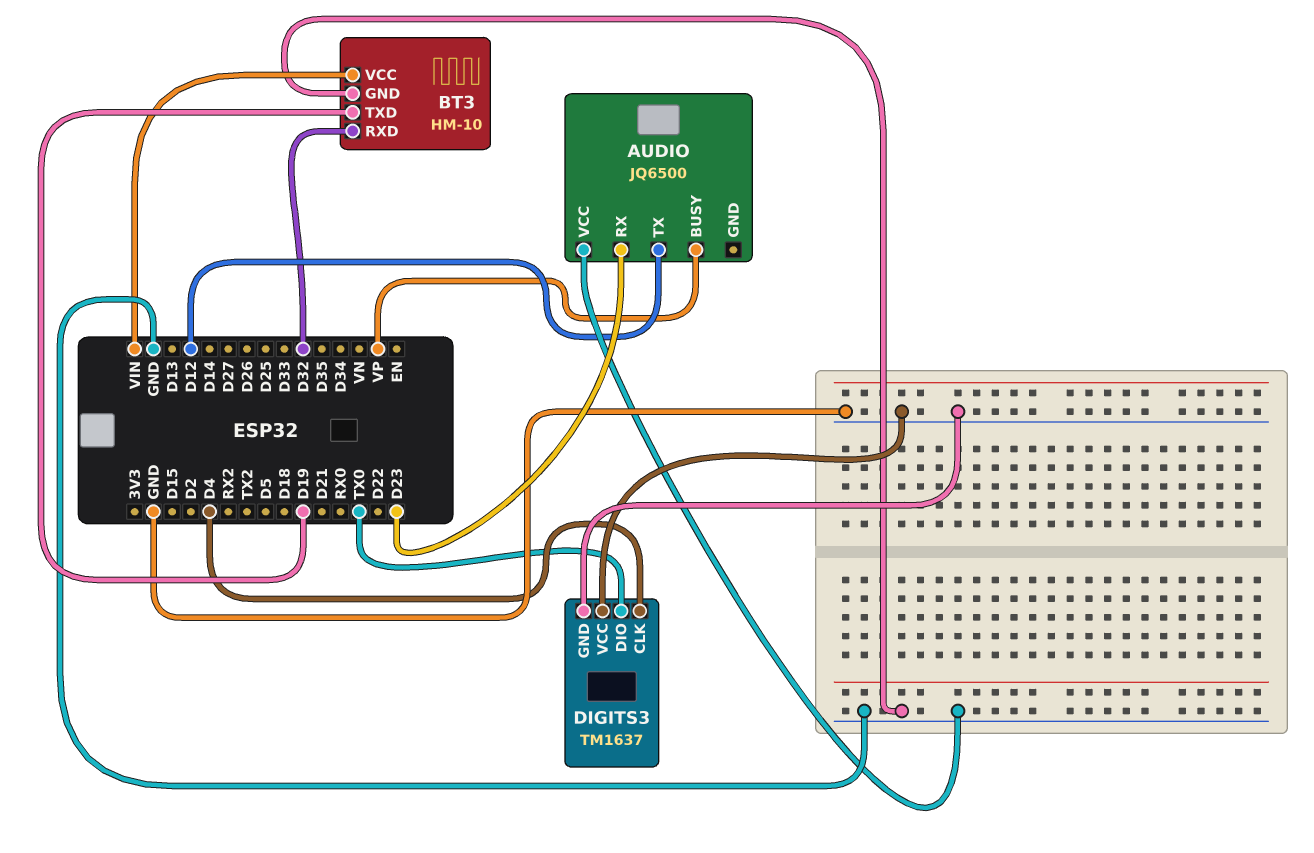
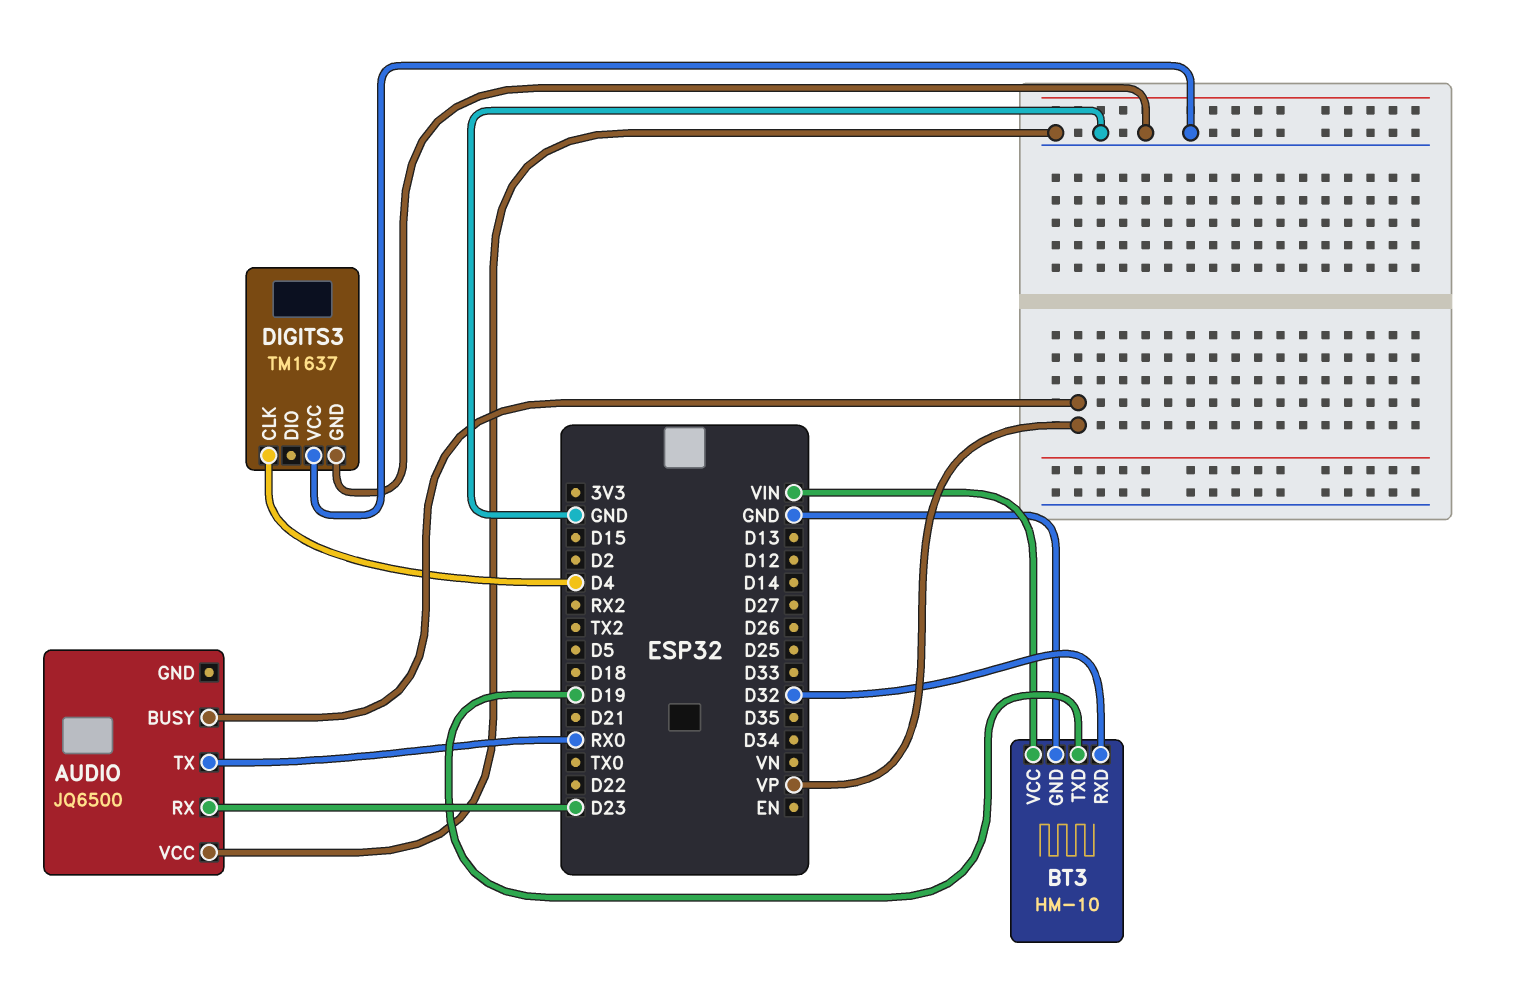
AUDIO pin TX: D12 -> RX0
DIGITS3 pin DIO: TX0 -> none

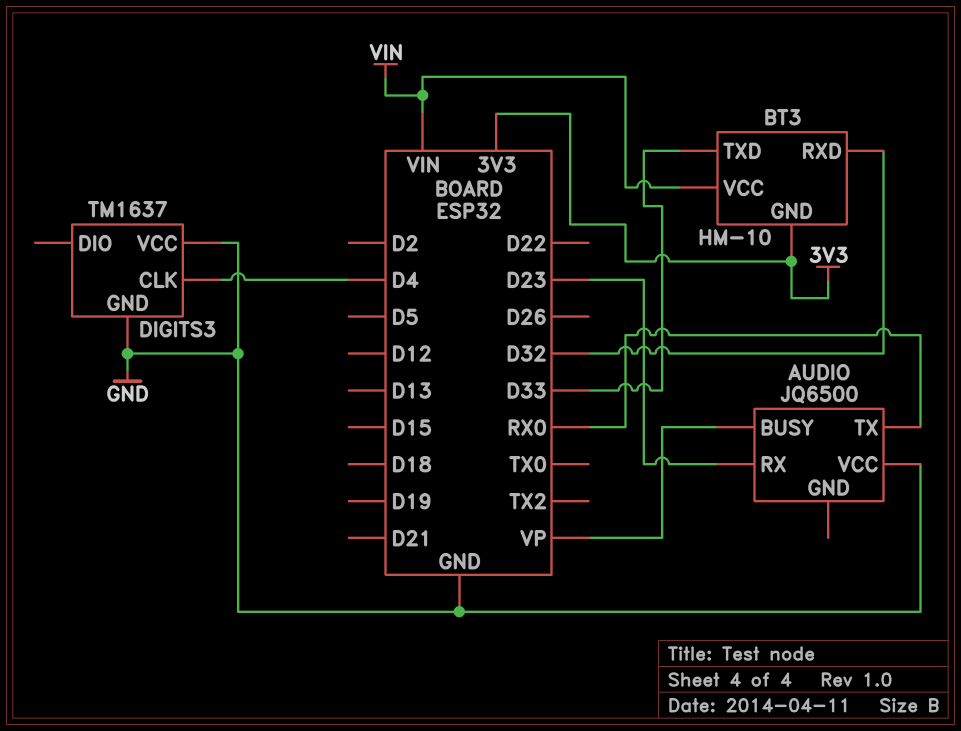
BT3 pin GND: GND -> 3V3
BT3 pin TXD: D19 -> D33

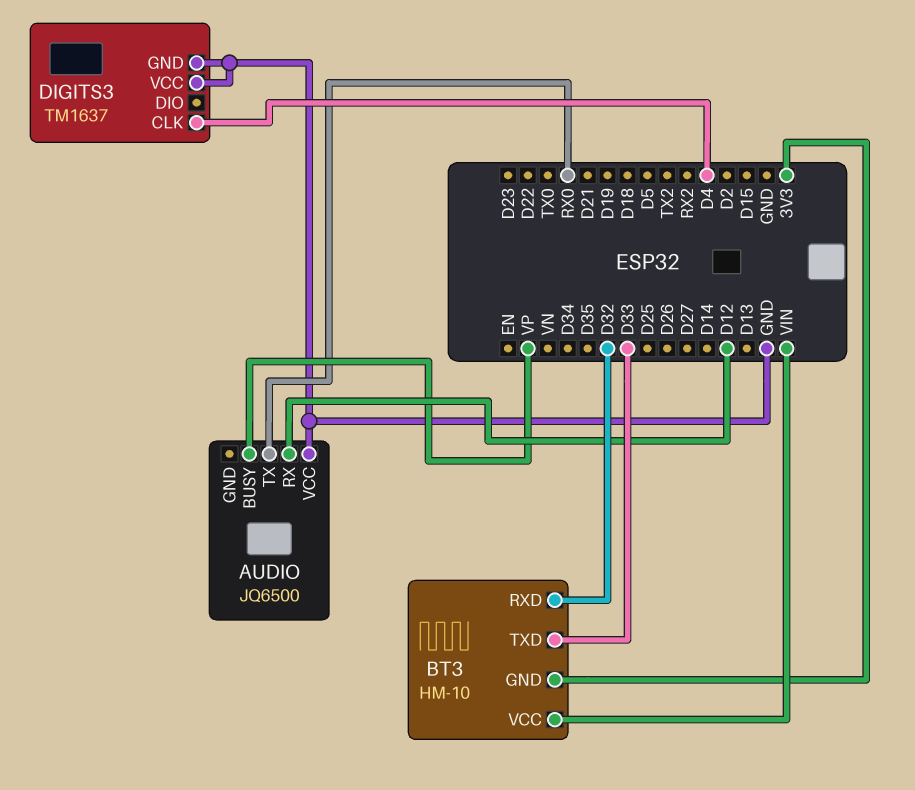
AUDIO pin RX: D23 -> D12

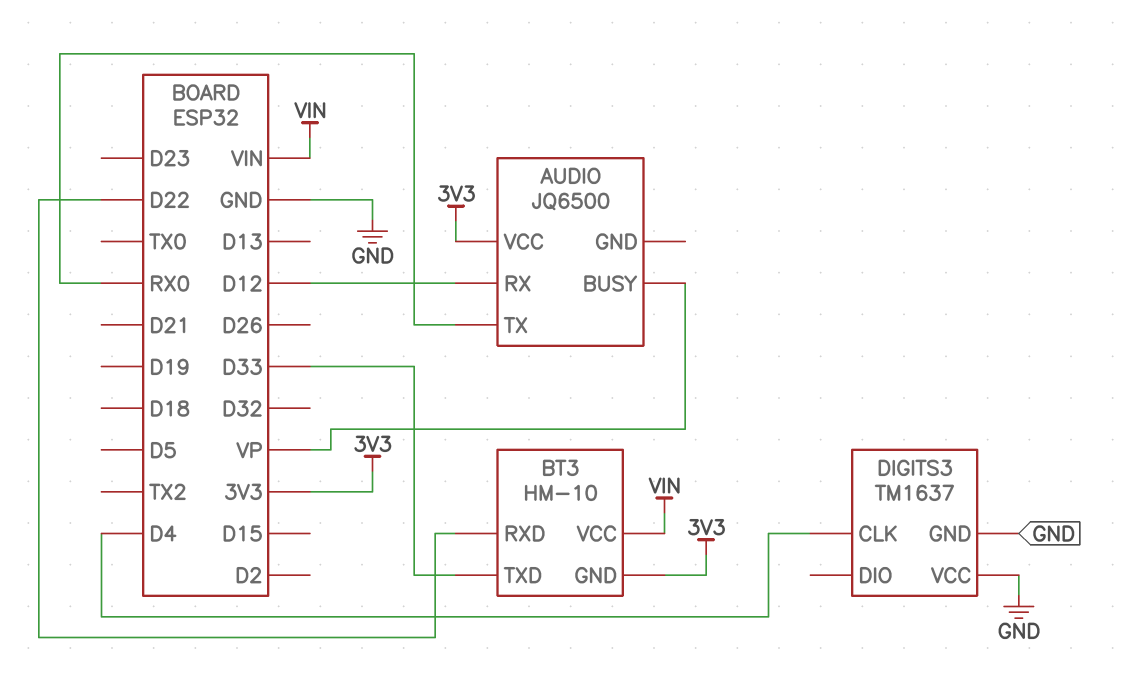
AUDIO pin VCC: GND -> 3V3
BT3 pin RXD: D32 -> D22

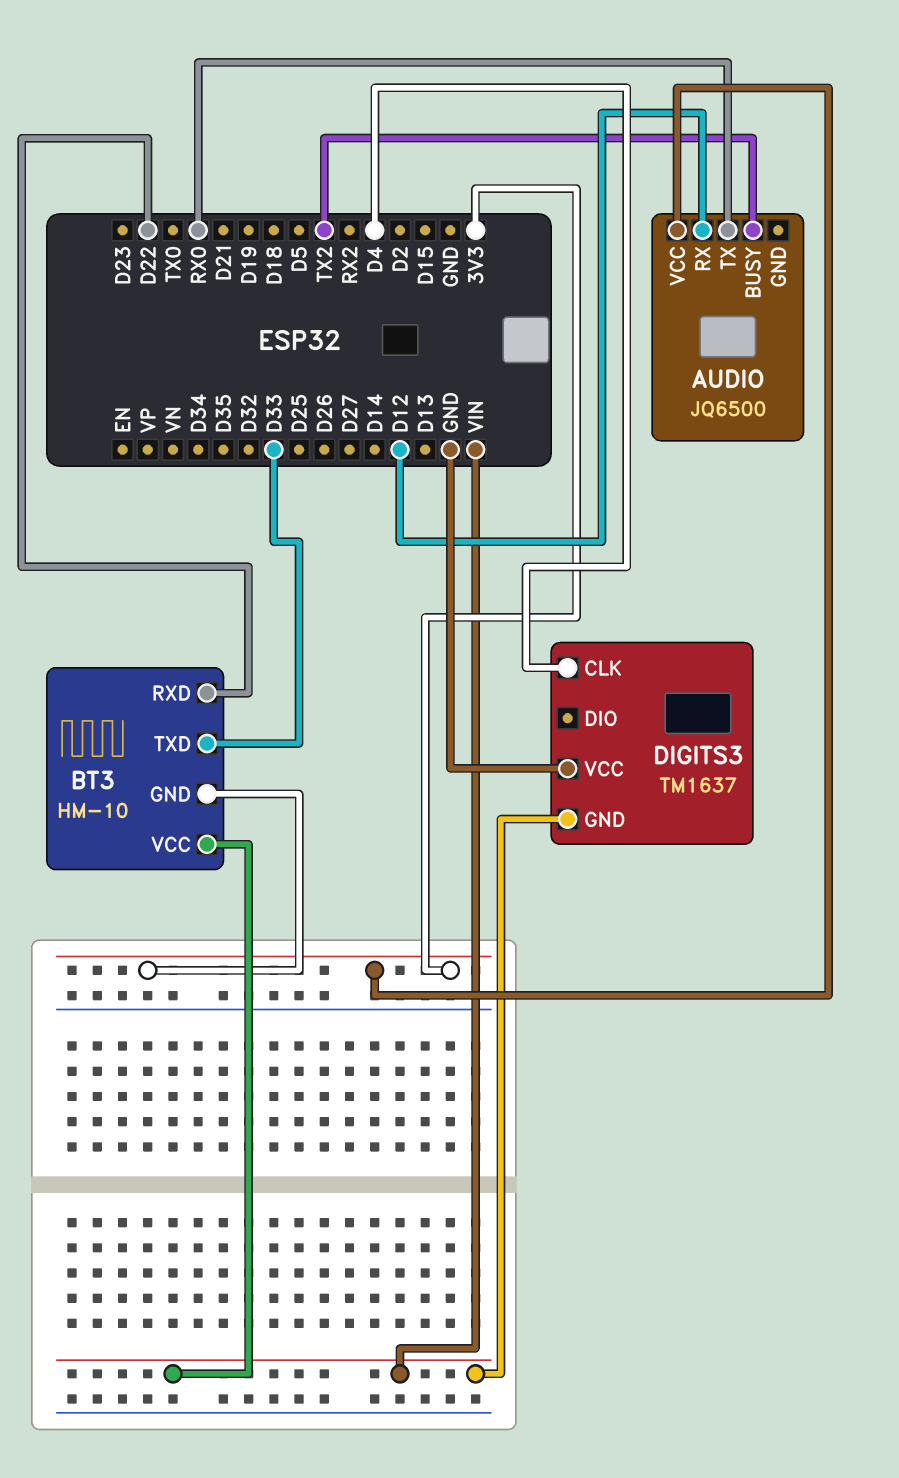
AUDIO pin BUSY: VP -> TX2
DIGITS3 pin GND: GND -> VIN

